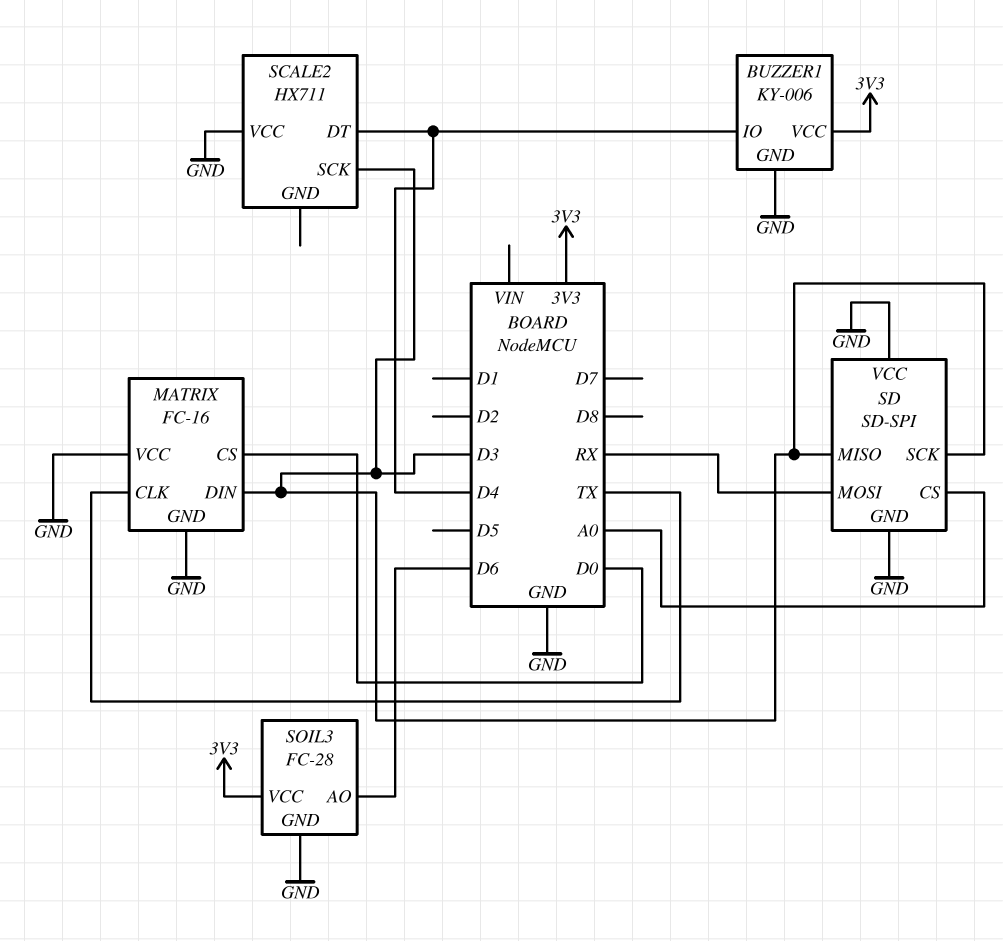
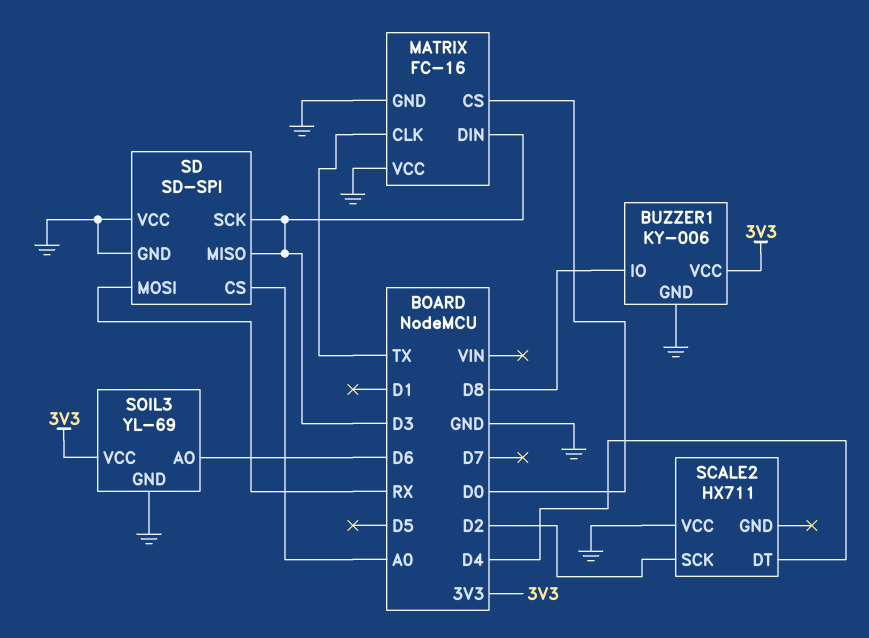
BUZZER1 pin IO: D4 -> D8
SCALE2 pin SCK: D3 -> D2
SOIL3: FC-28 -> YL-69

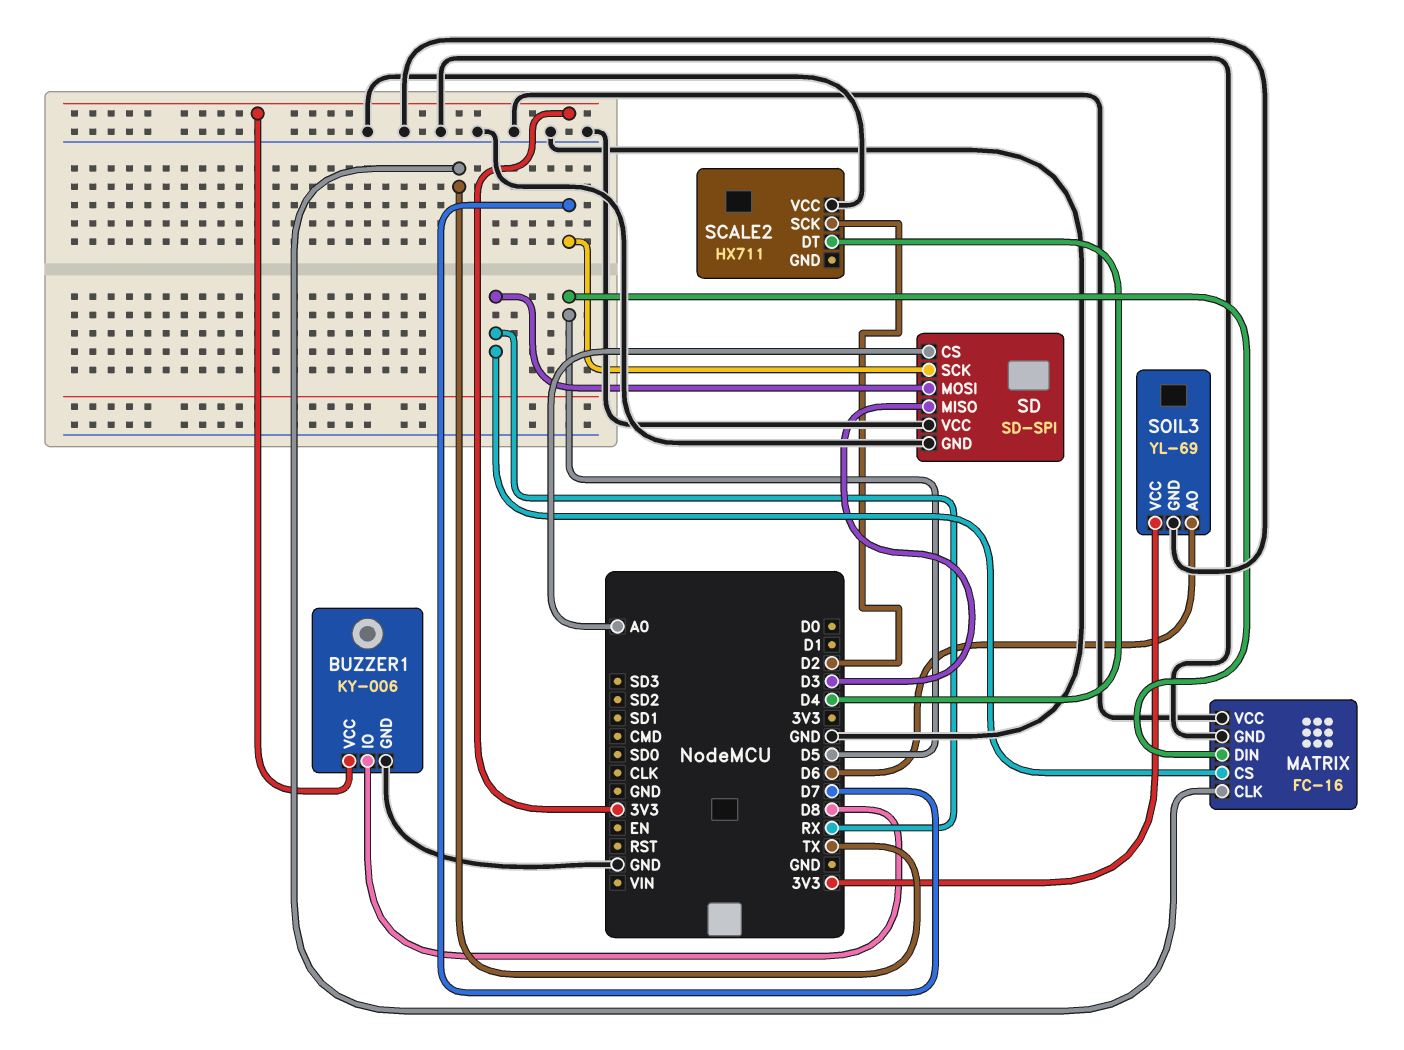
MATRIX pin CS: D0 -> RX
MATRIX pin DIN: D3 -> D5
SD pin SCK: D3 -> D7

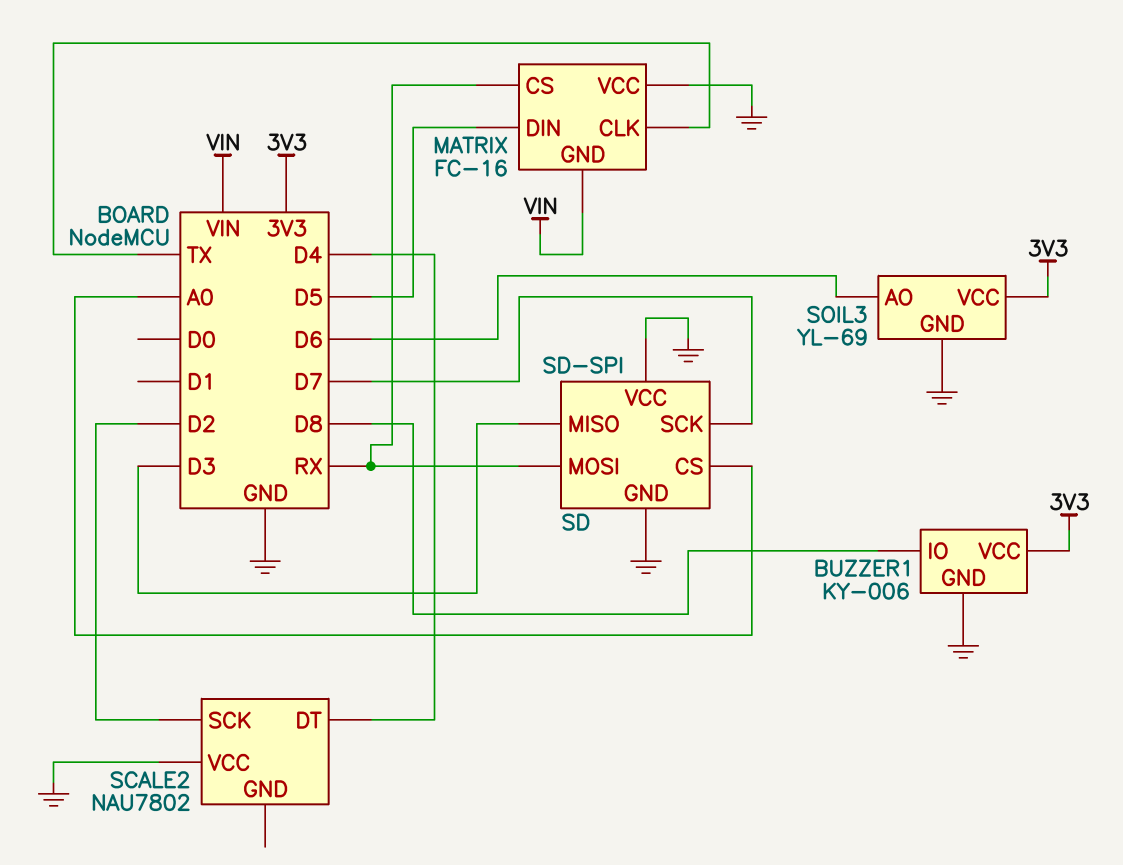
MATRIX pin GND: GND -> VIN
SCALE2: HX711 -> NAU7802

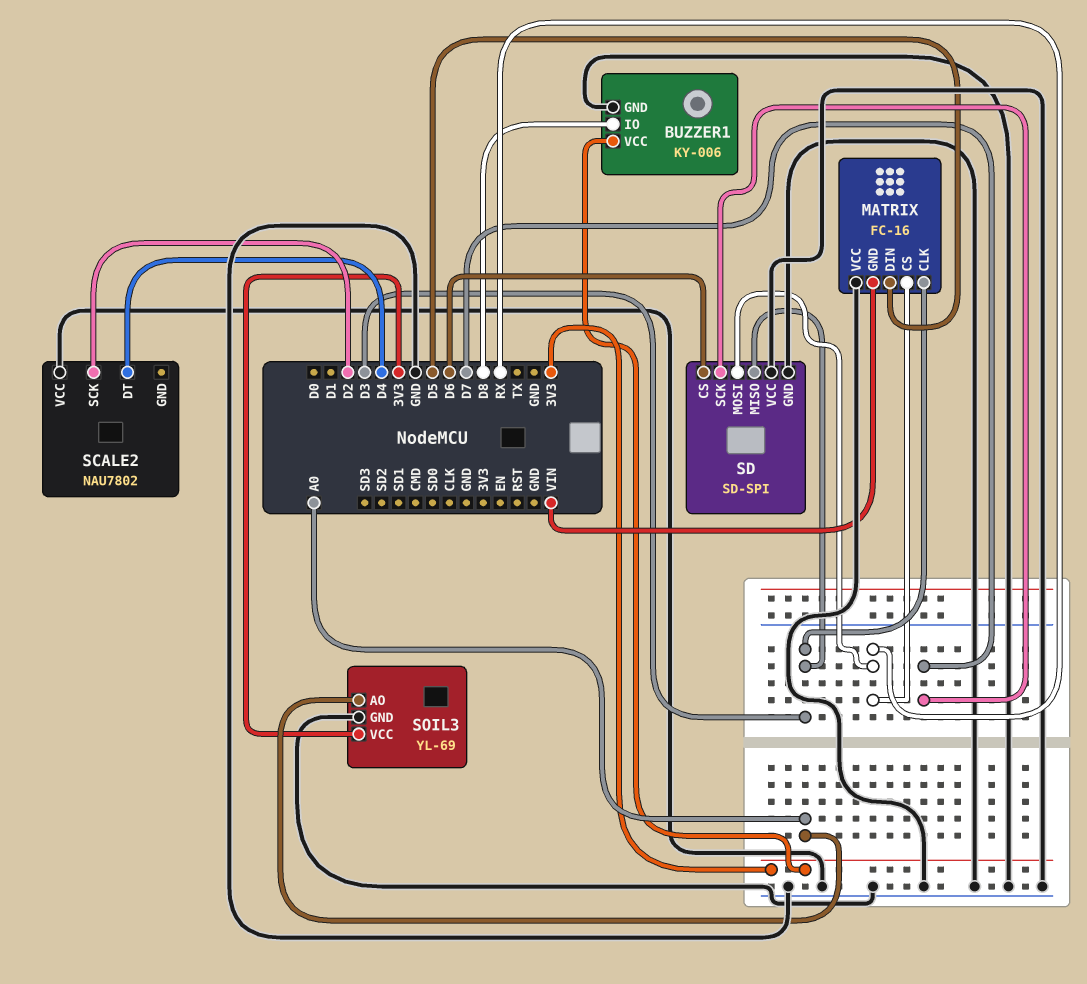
MATRIX pin CLK: TX -> D3
SD pin CS: A0 -> D6
SOIL3 pin AO: D6 -> A0

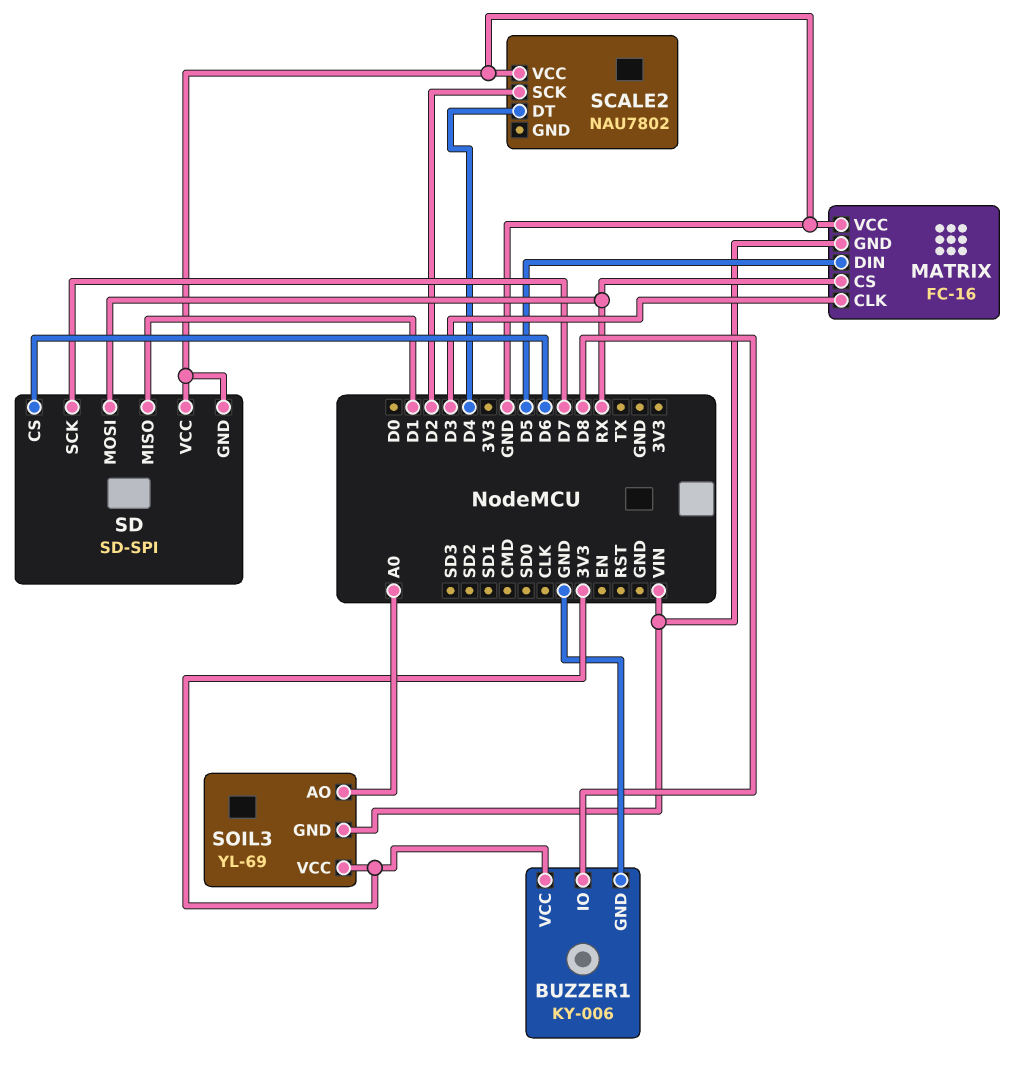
SD pin MISO: D3 -> D1
SOIL3 pin GND: GND -> VIN

